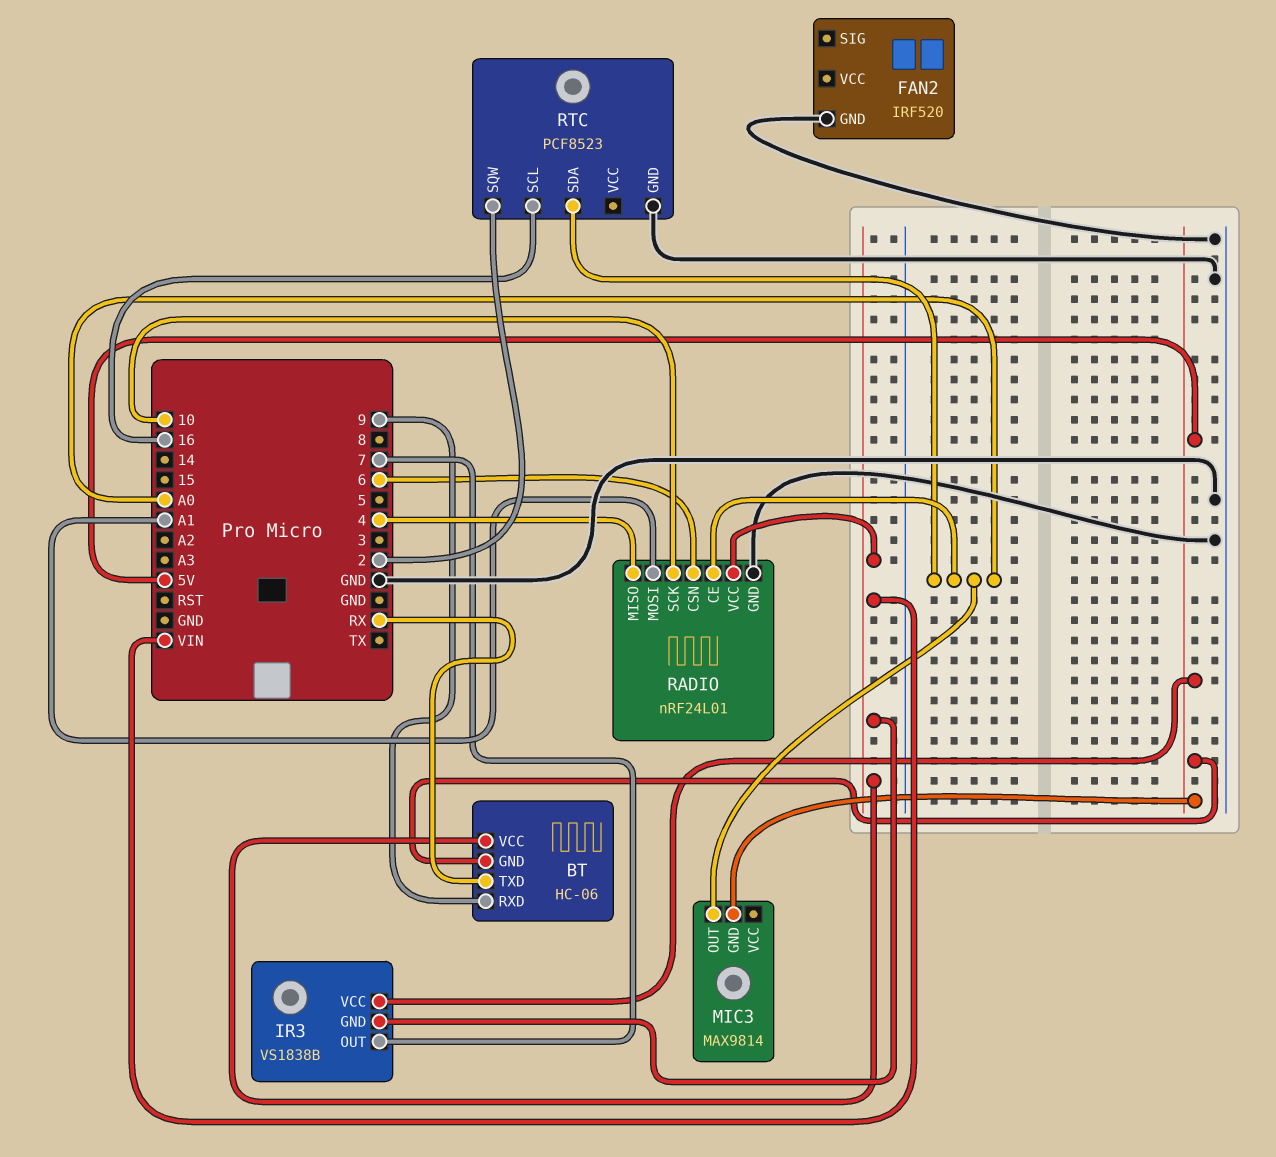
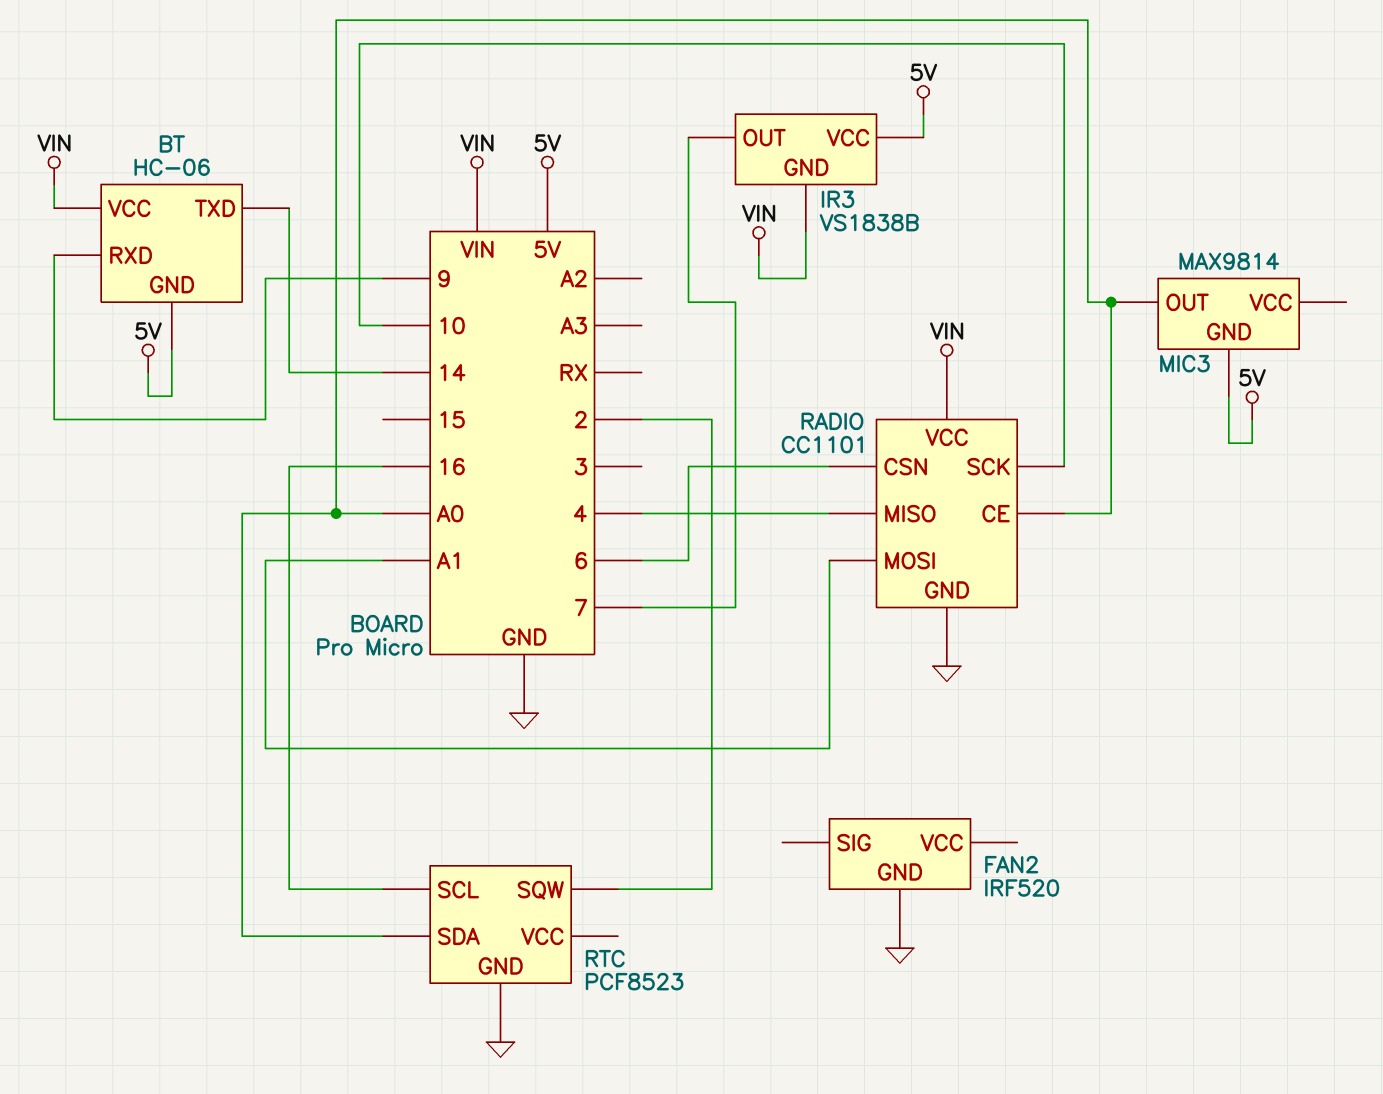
BT pin TXD: RX -> 14
RADIO: nRF24L01 -> CC1101

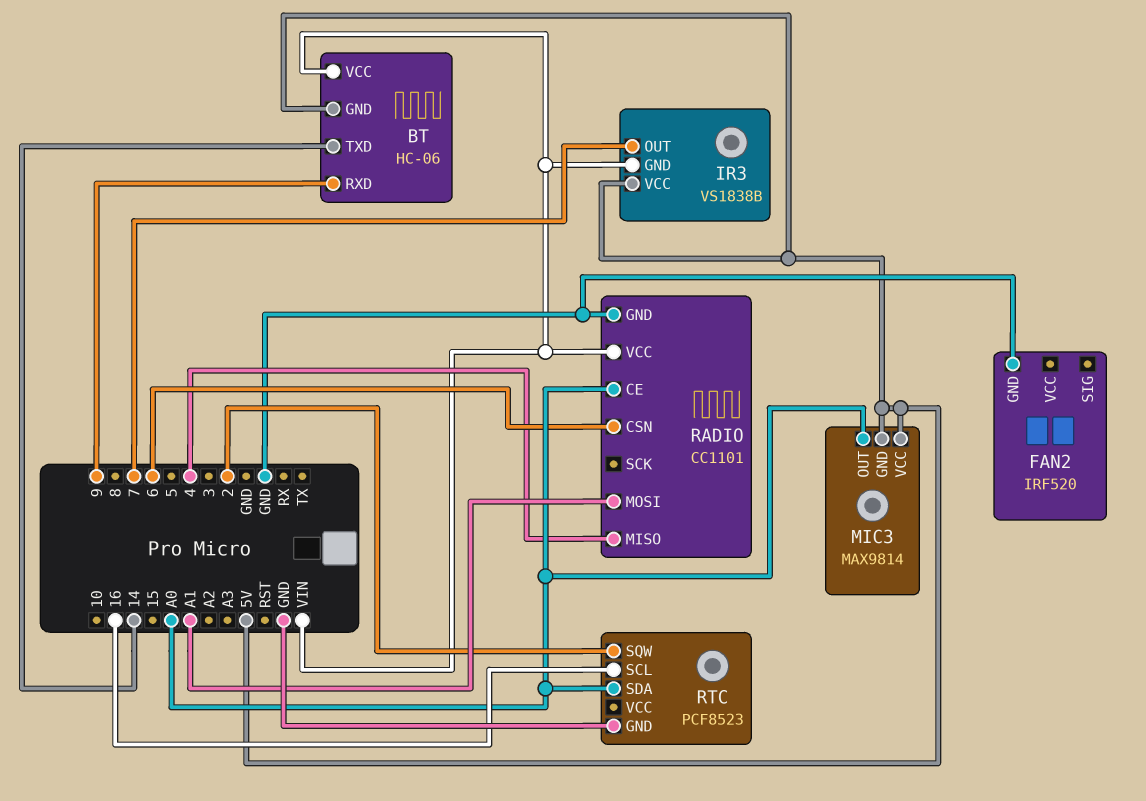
MIC3 pin VCC: none -> 5V
RADIO pin SCK: 10 -> none

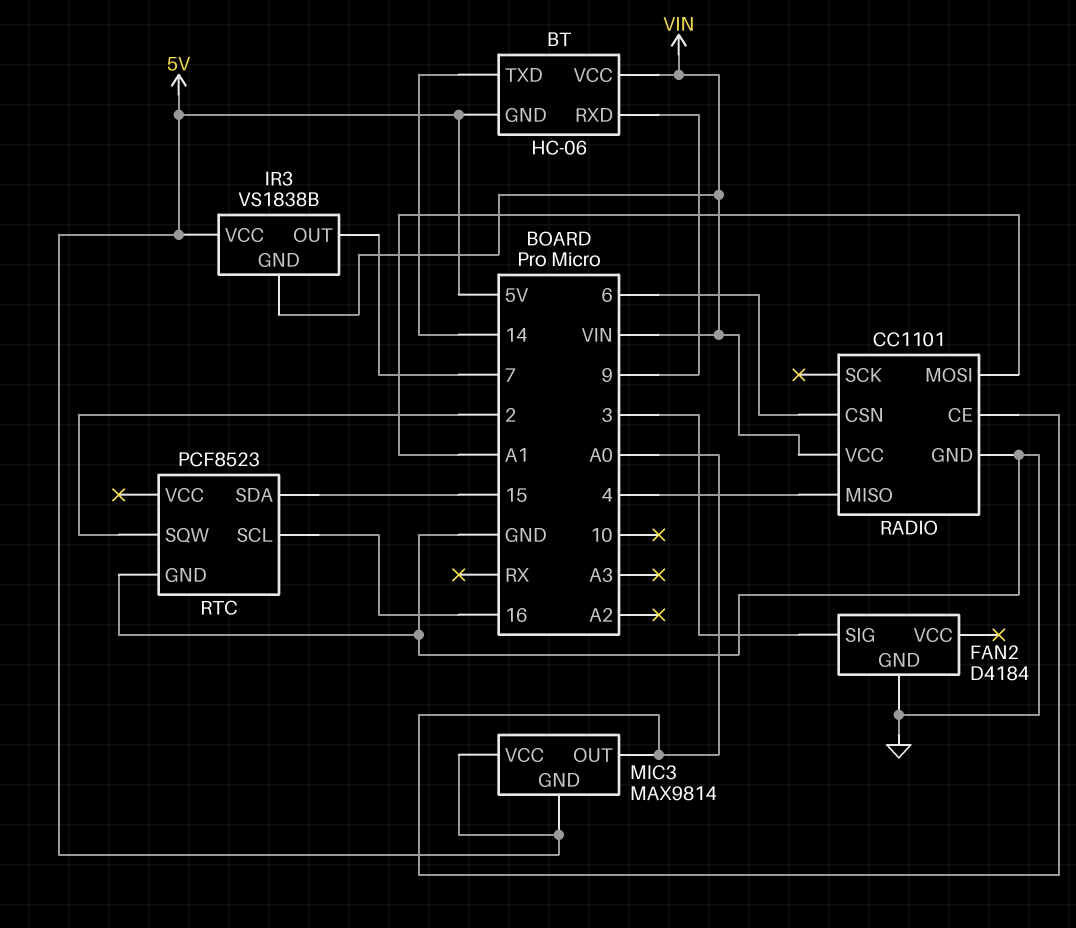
FAN2: IRF520 -> D4184
FAN2 pin SIG: none -> 3
RTC pin SDA: A0 -> 15

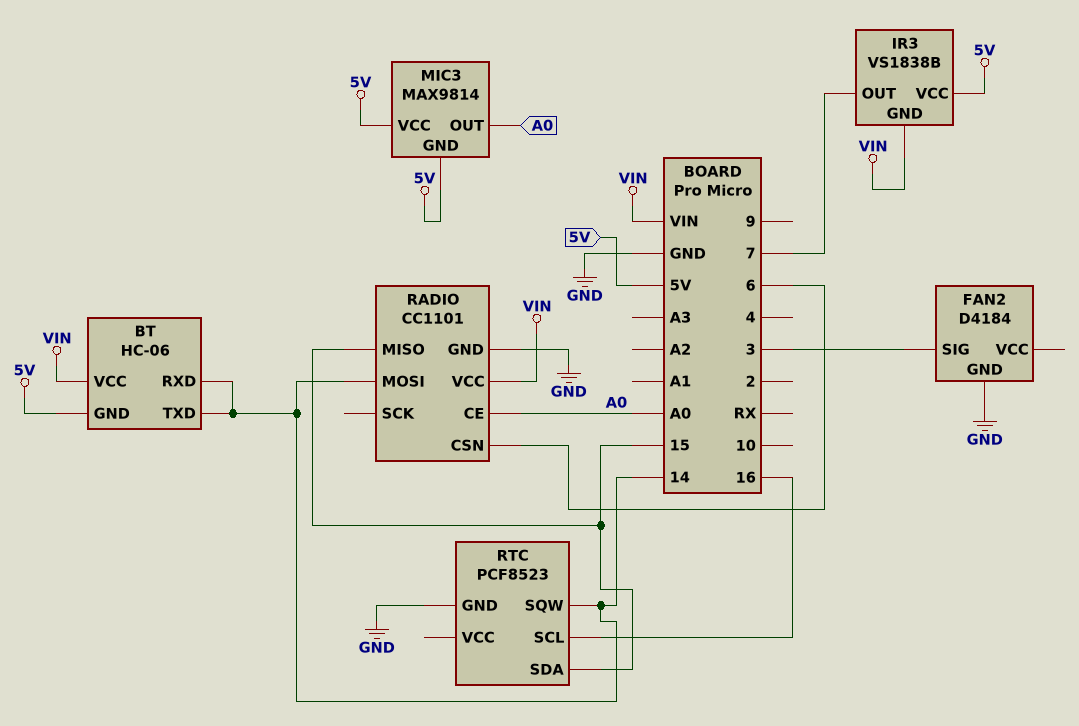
BT pin RXD: 9 -> 14
RADIO pin MISO: 4 -> 15
RADIO pin MOSI: A1 -> 14
RTC pin SQW: 2 -> 14

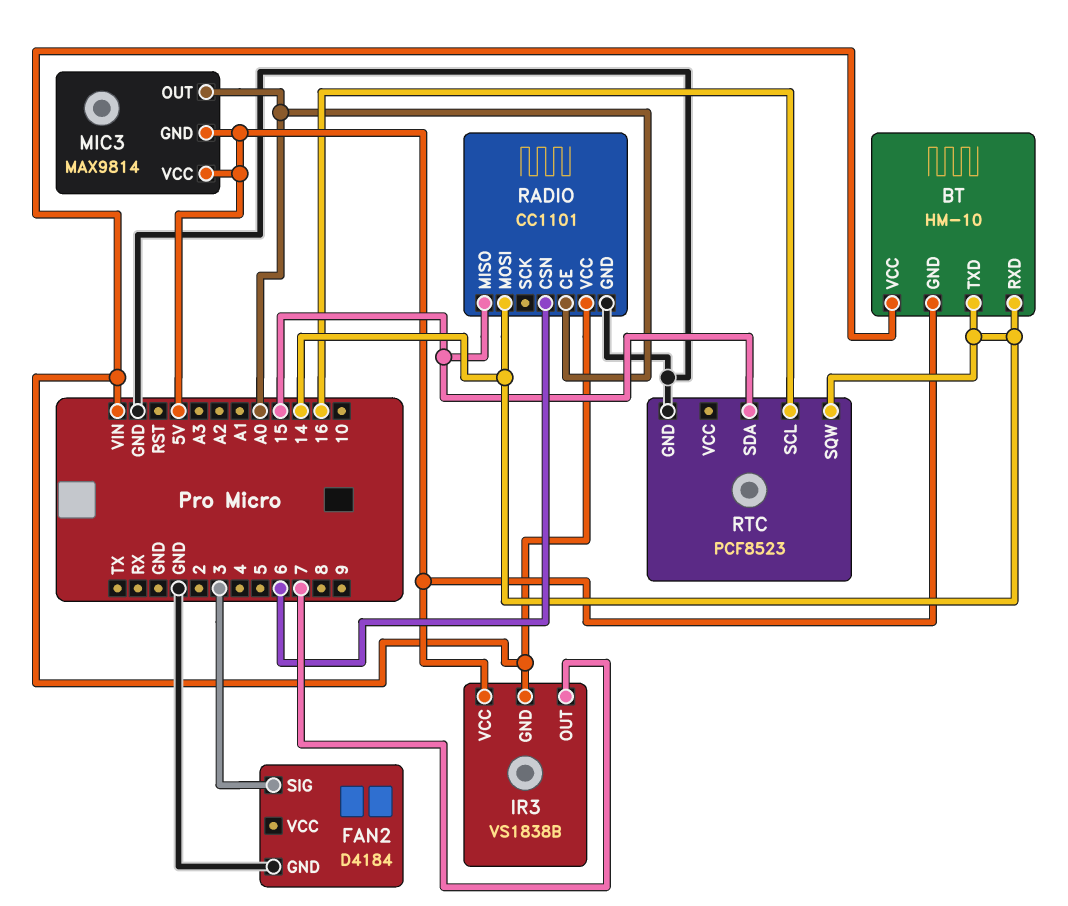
BT: HC-06 -> HM-10

